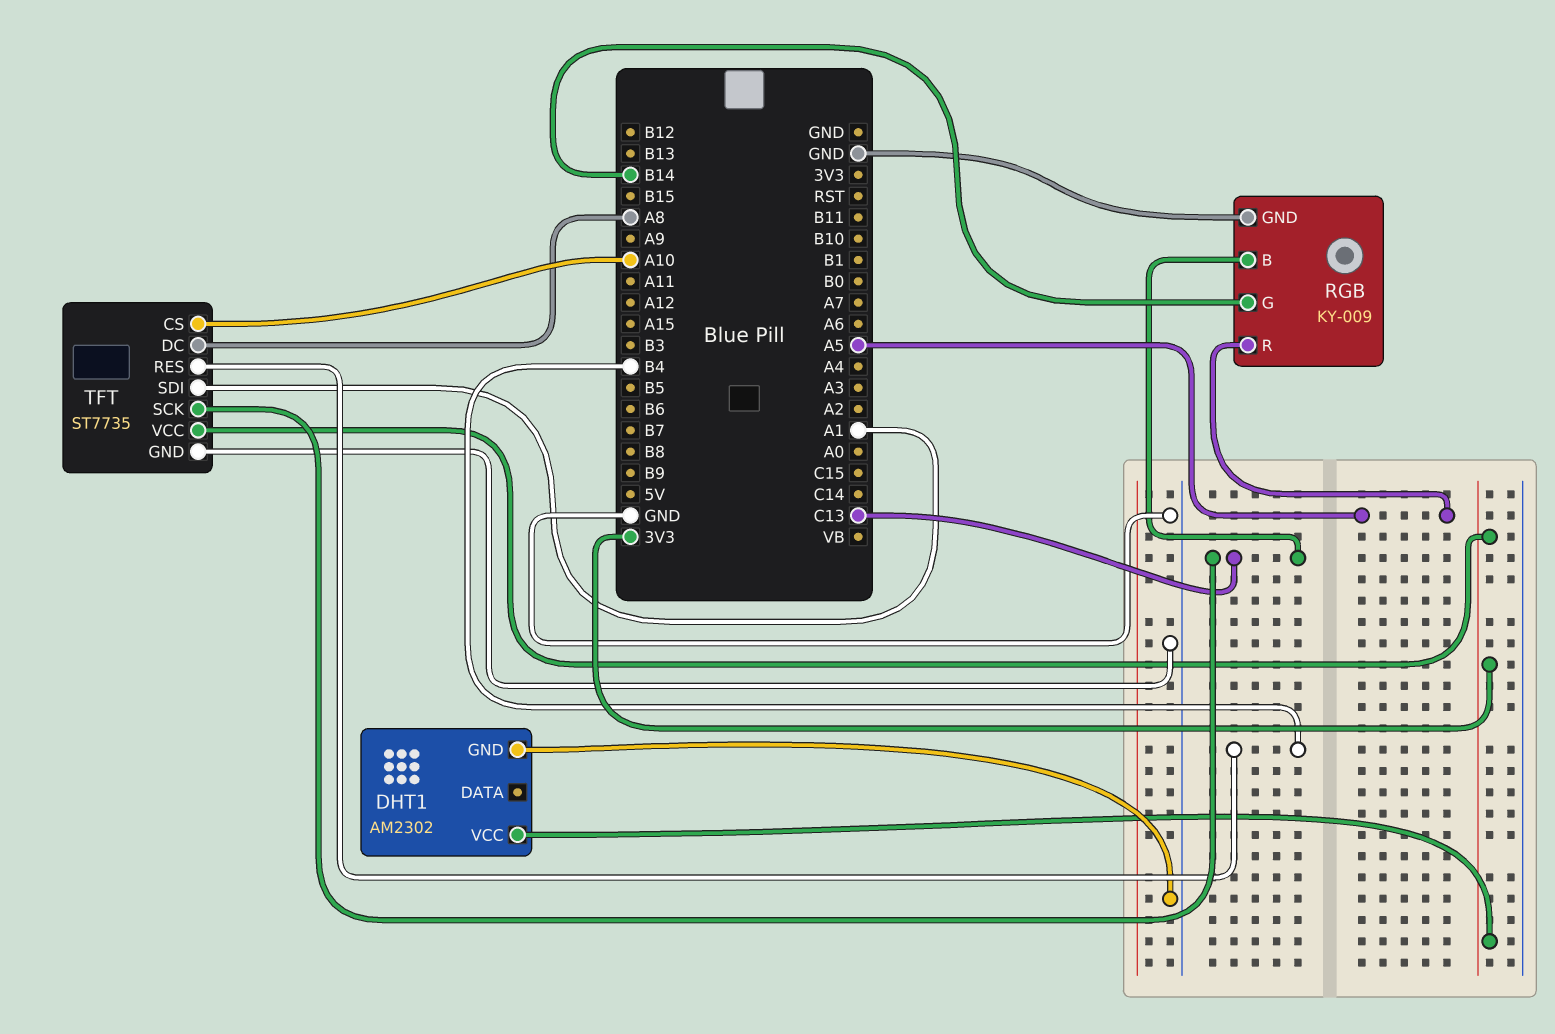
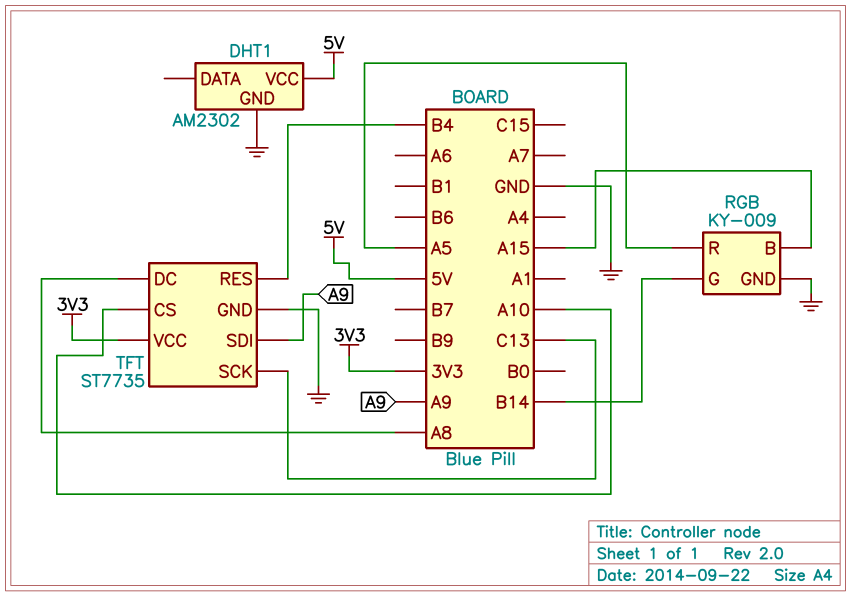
DHT1 pin VCC: 3V3 -> 5V
RGB pin B: C13 -> A15
TFT pin SDI: A1 -> A9

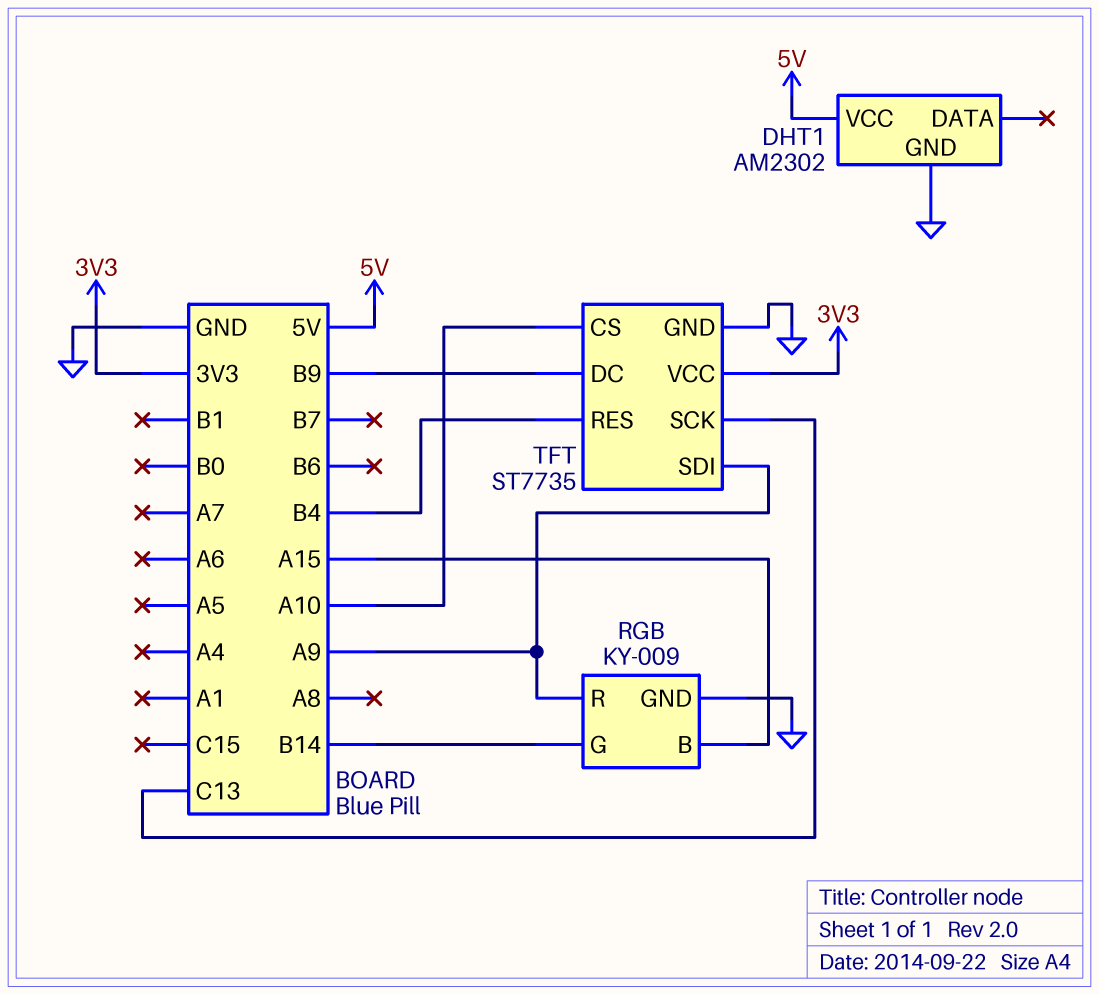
RGB pin R: A5 -> A9
TFT pin DC: A8 -> B9

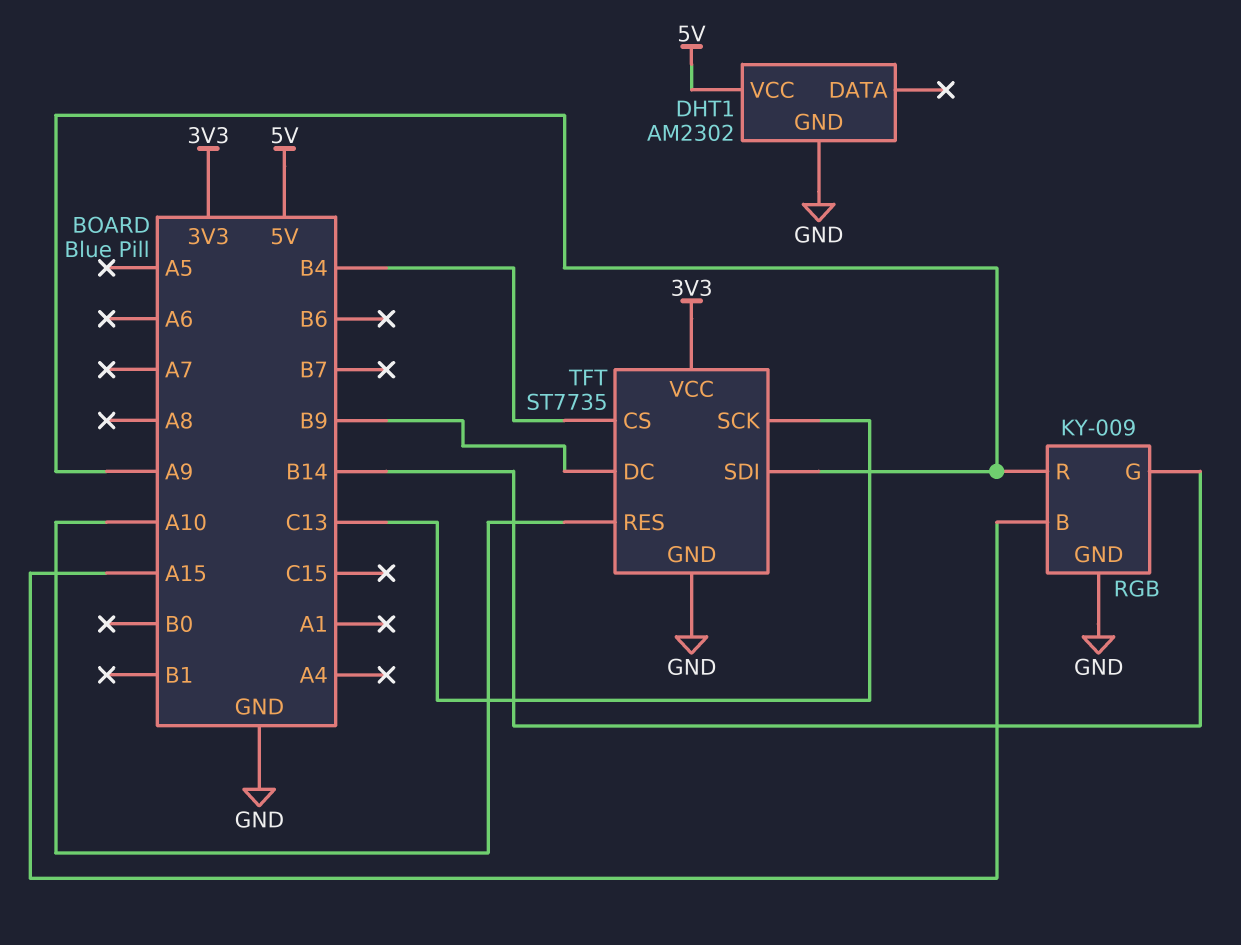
TFT pin CS: A10 -> B4
TFT pin RES: B4 -> A10

